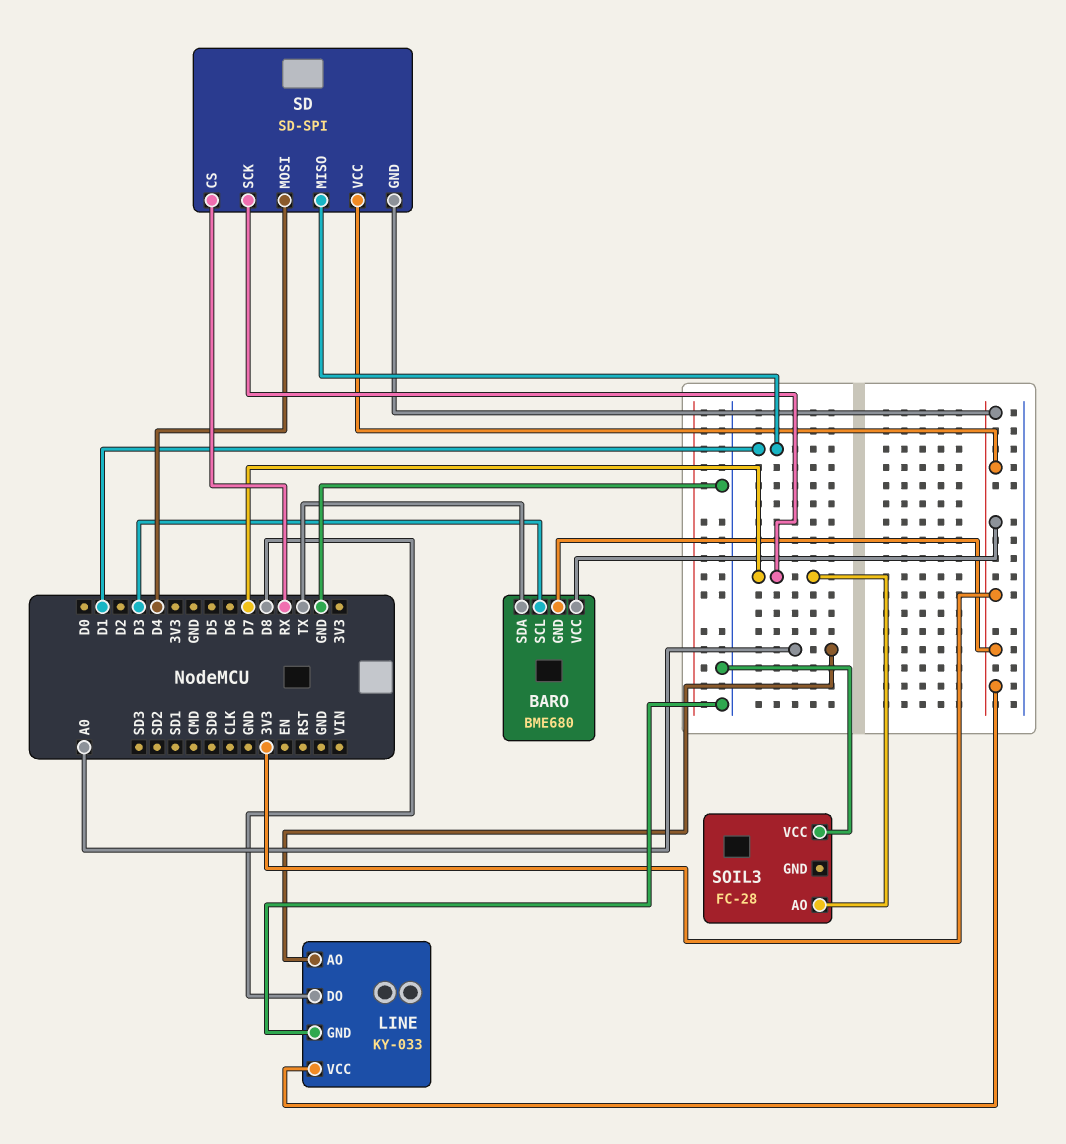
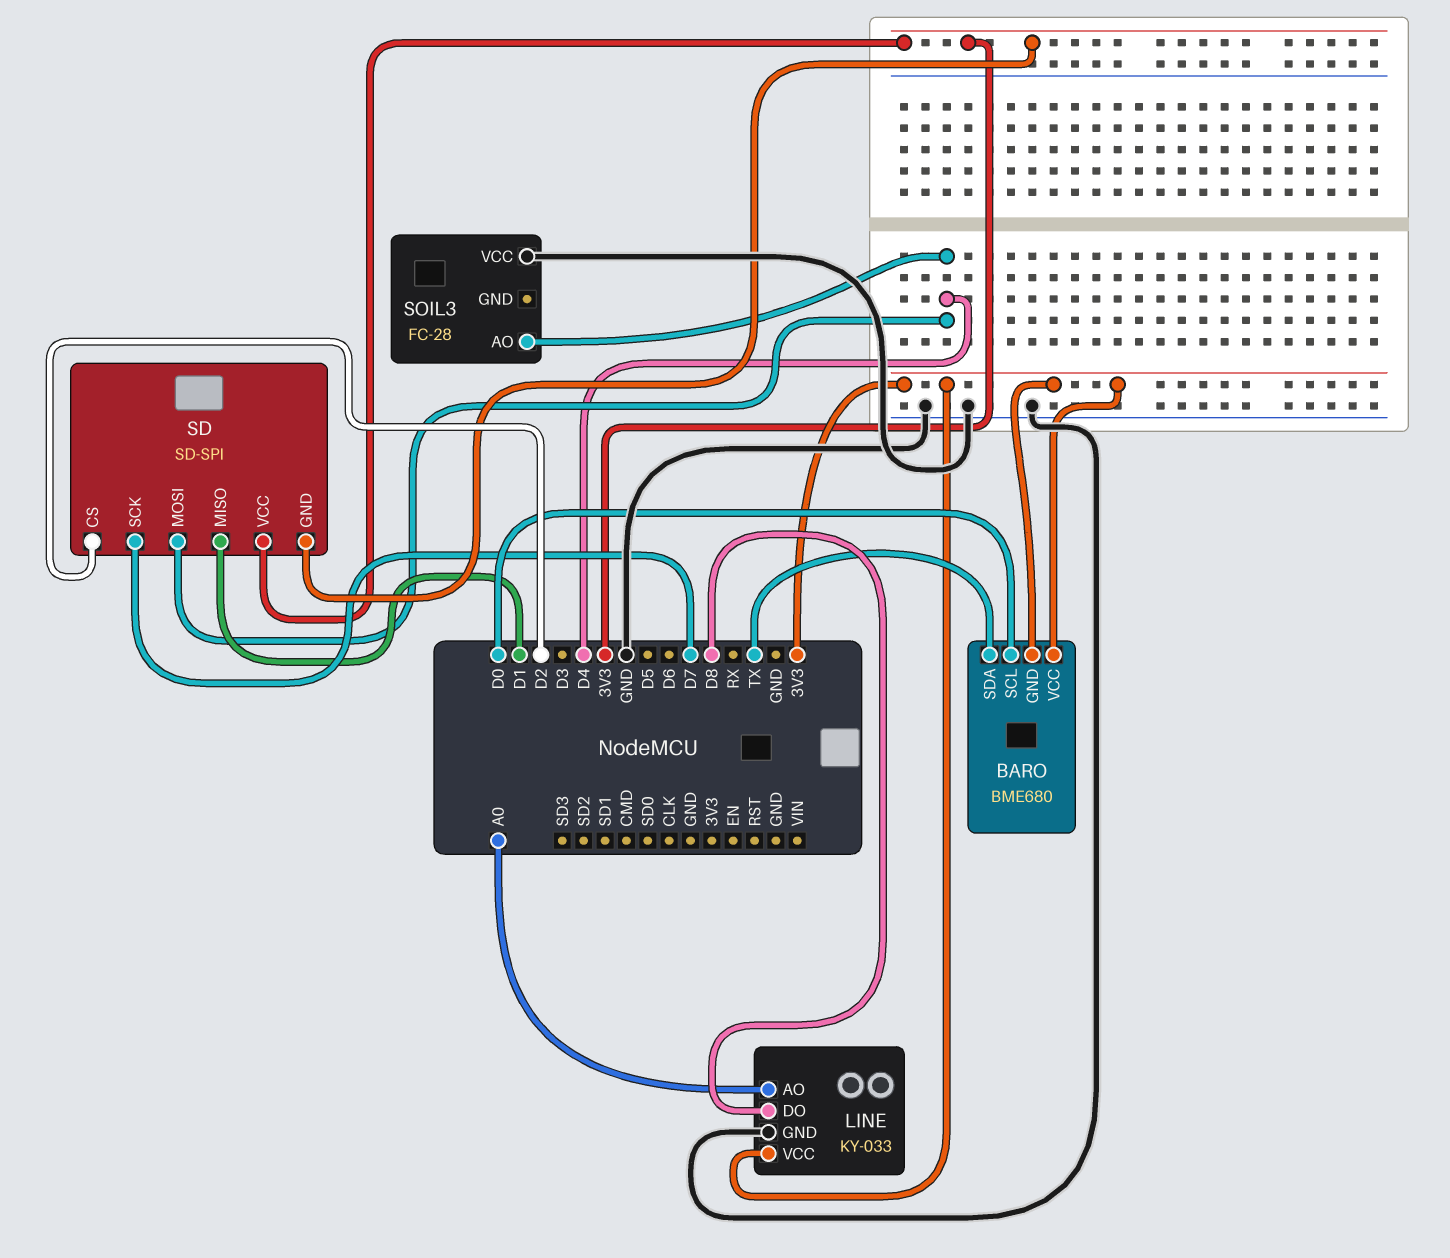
BARO pin SCL: D3 -> D0
SD pin CS: RX -> D2
SOIL3 pin AO: D7 -> D4

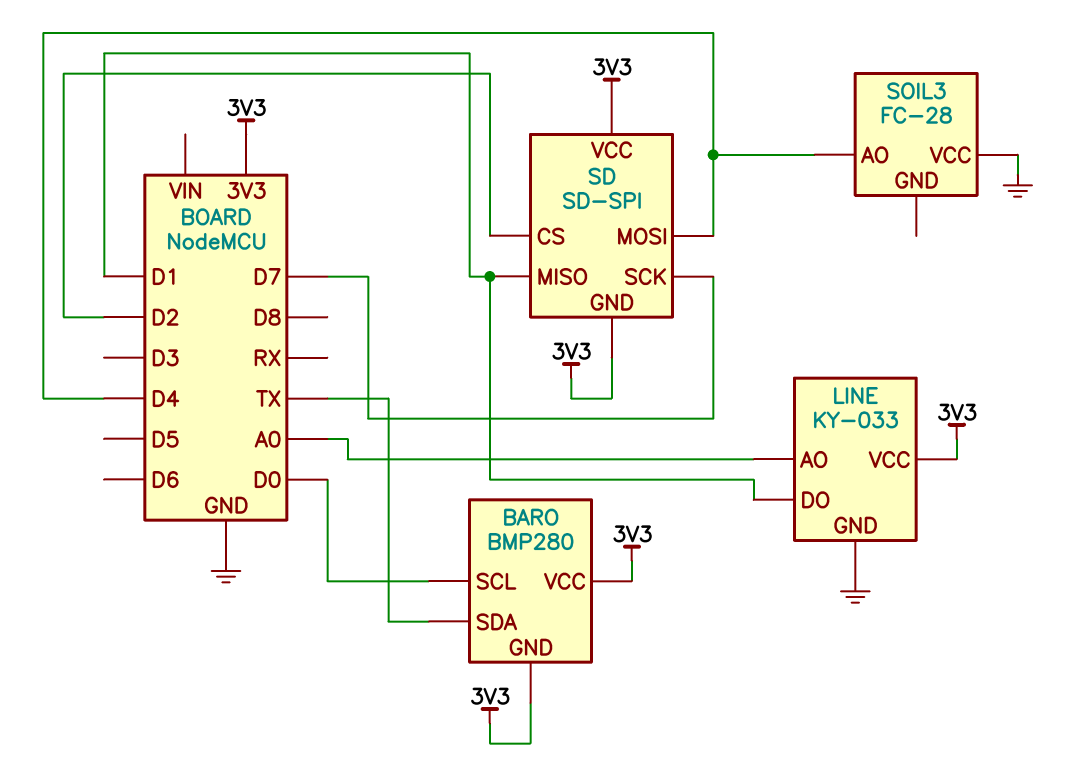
BARO: BME680 -> BMP280
LINE pin DO: D8 -> D1

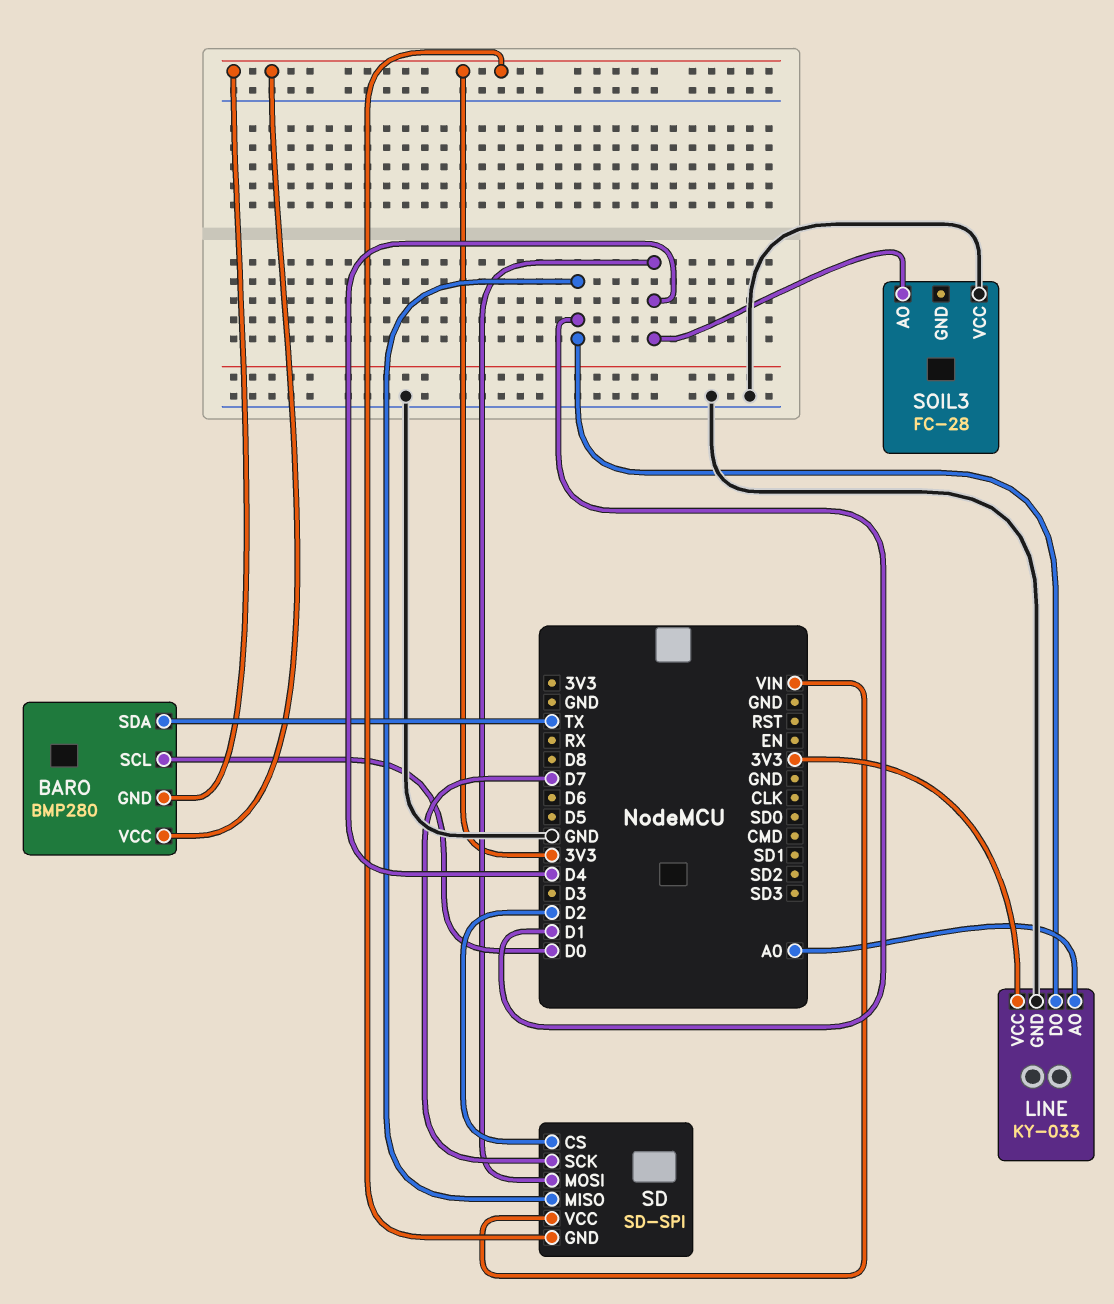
SD pin VCC: 3V3 -> VIN

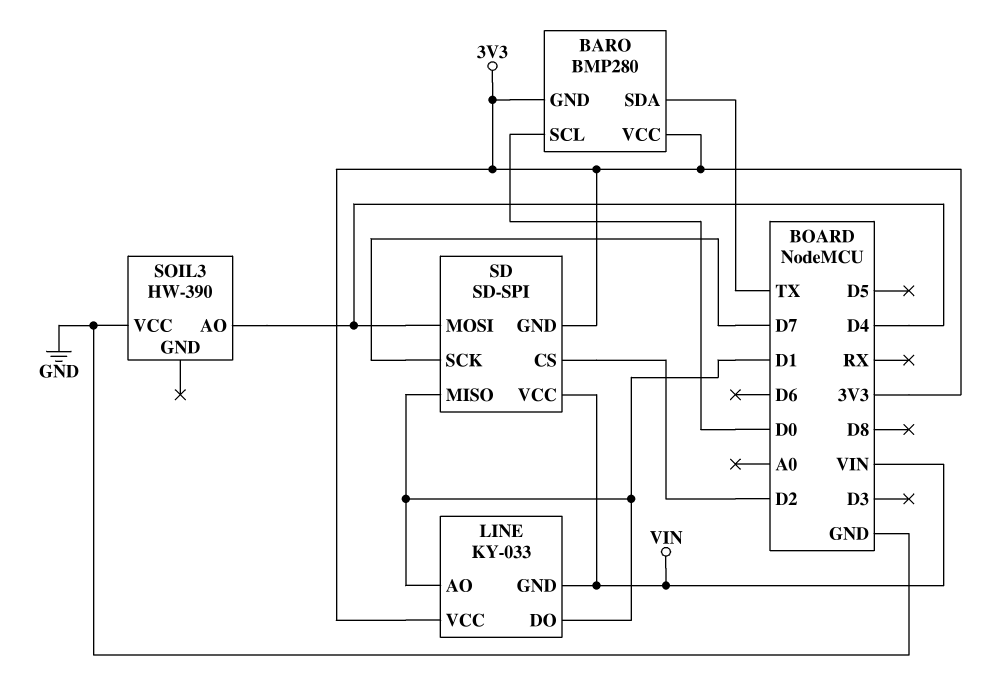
LINE pin AO: A0 -> D1
LINE pin GND: GND -> VIN
SOIL3: FC-28 -> HW-390

